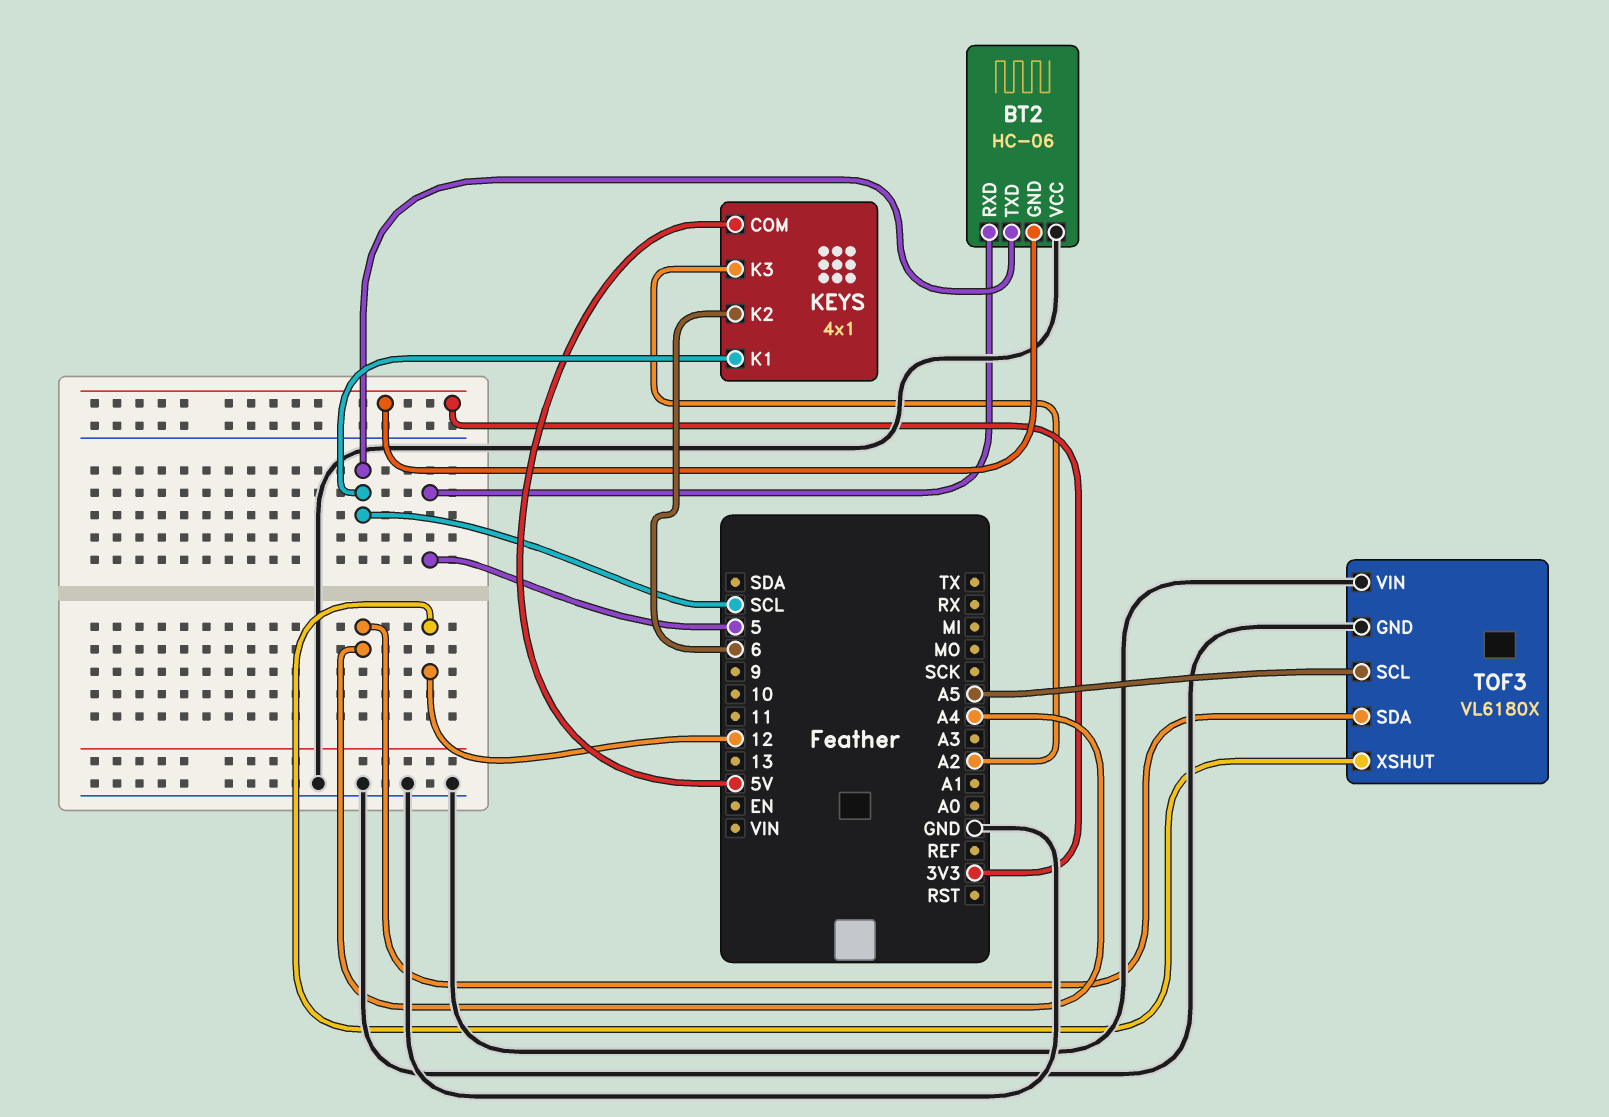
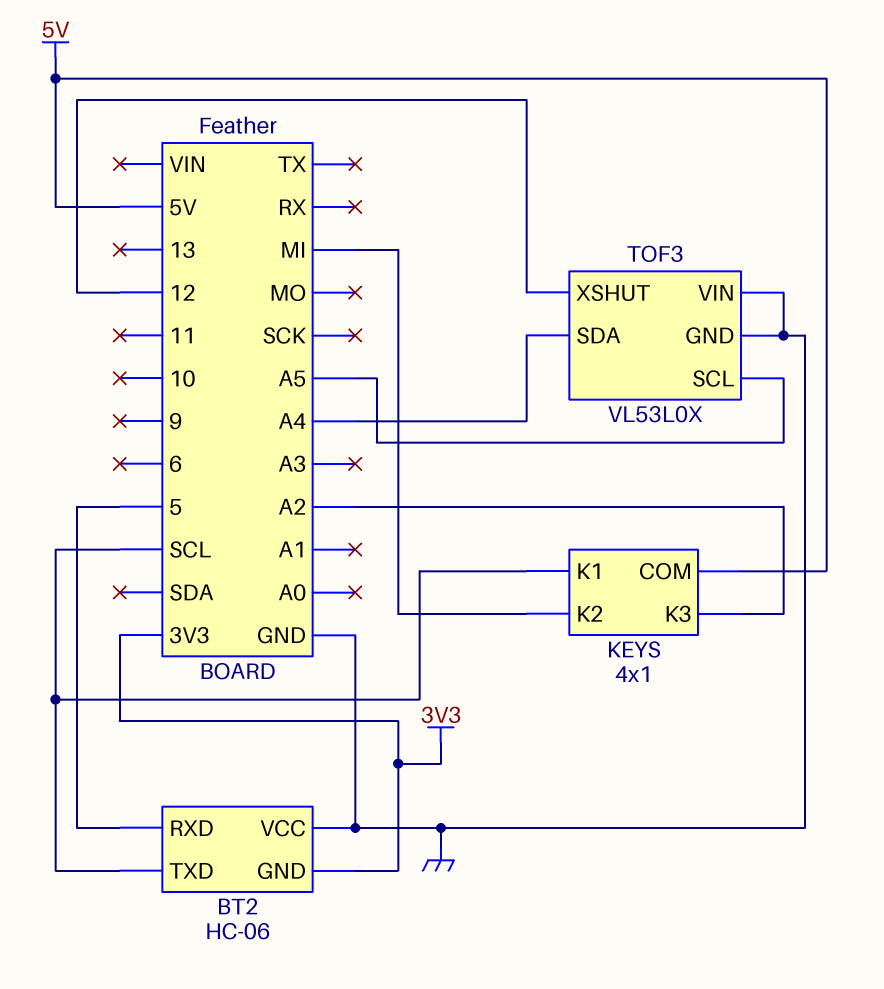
KEYS pin K2: 6 -> MI
TOF3: VL6180X -> VL53L0X

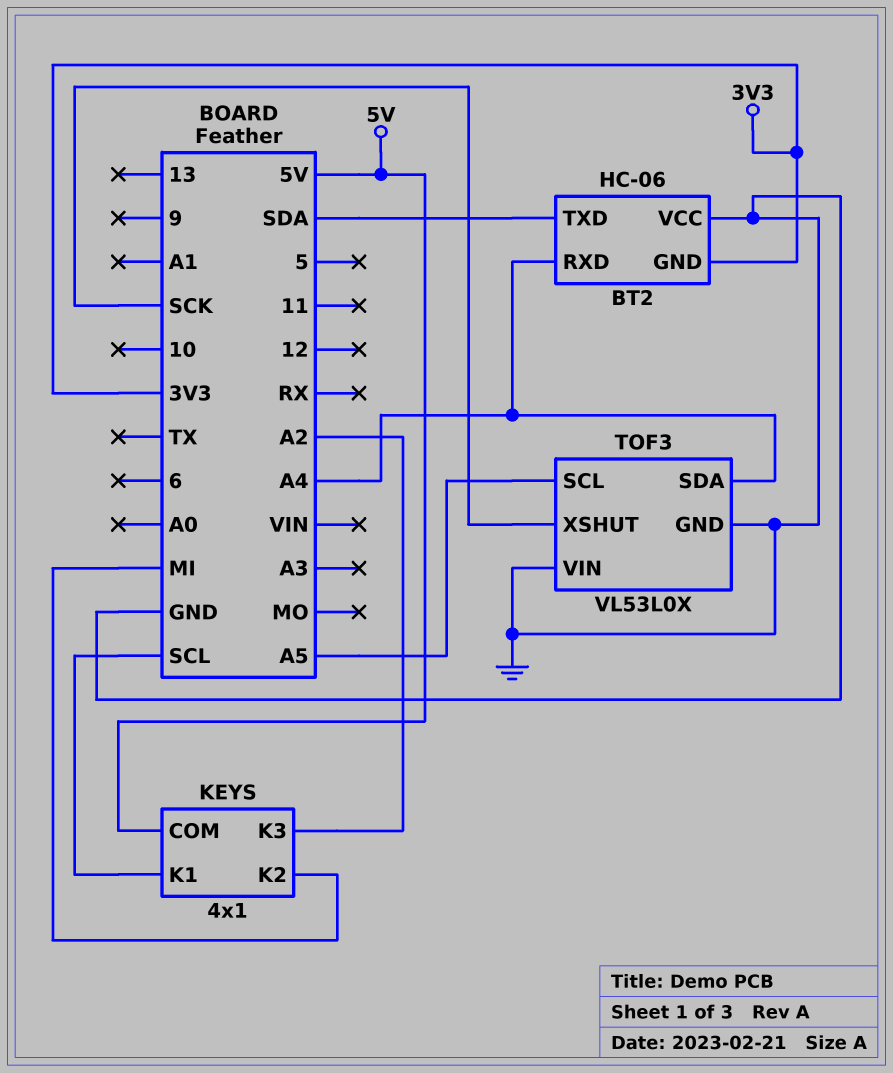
BT2 pin RXD: 5 -> A4
BT2 pin TXD: SCL -> SDA
TOF3 pin XSHUT: 12 -> SCK

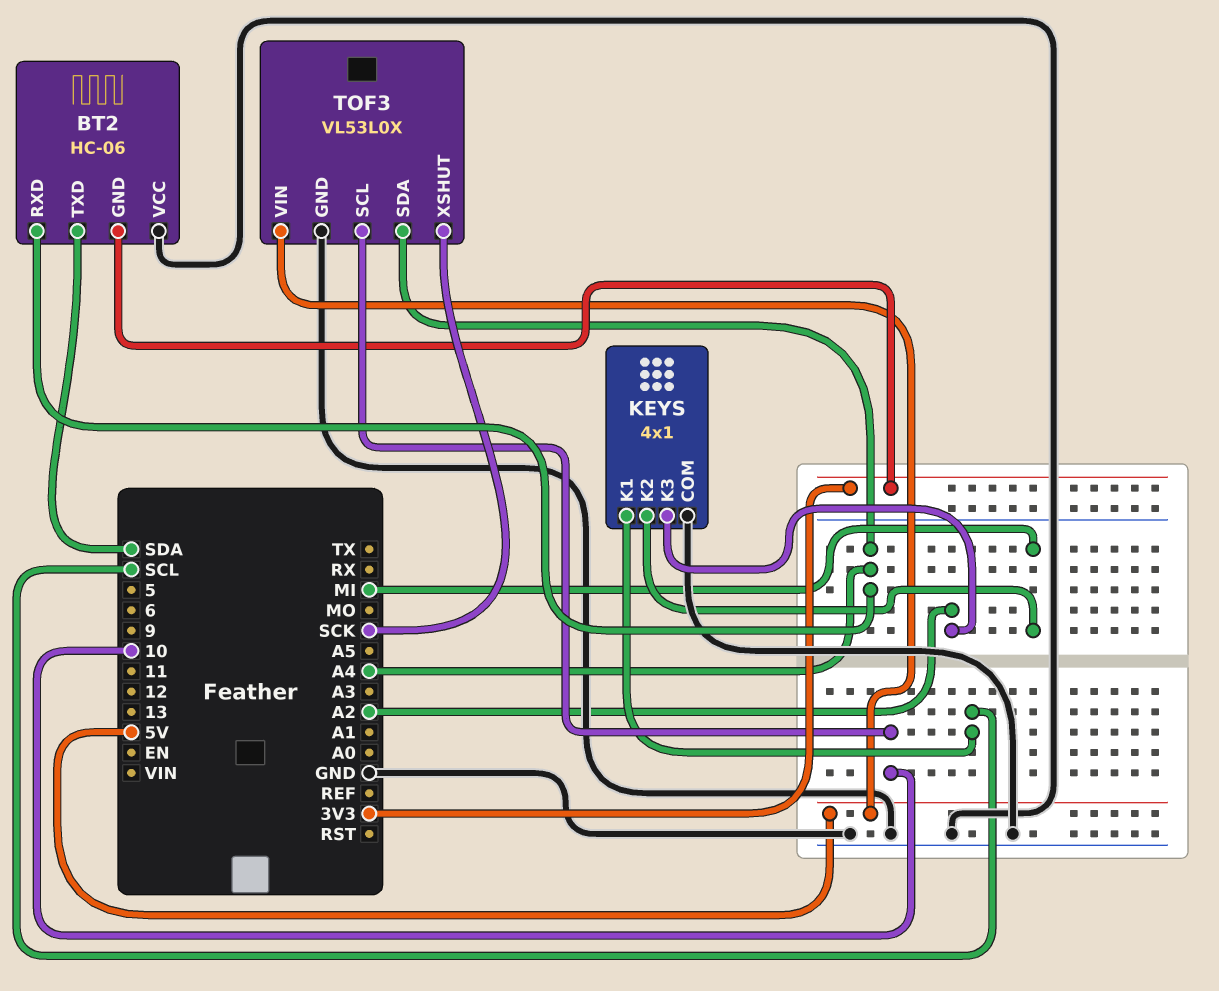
KEYS pin COM: 5V -> GND
TOF3 pin SCL: A5 -> 10
TOF3 pin VIN: GND -> 5V

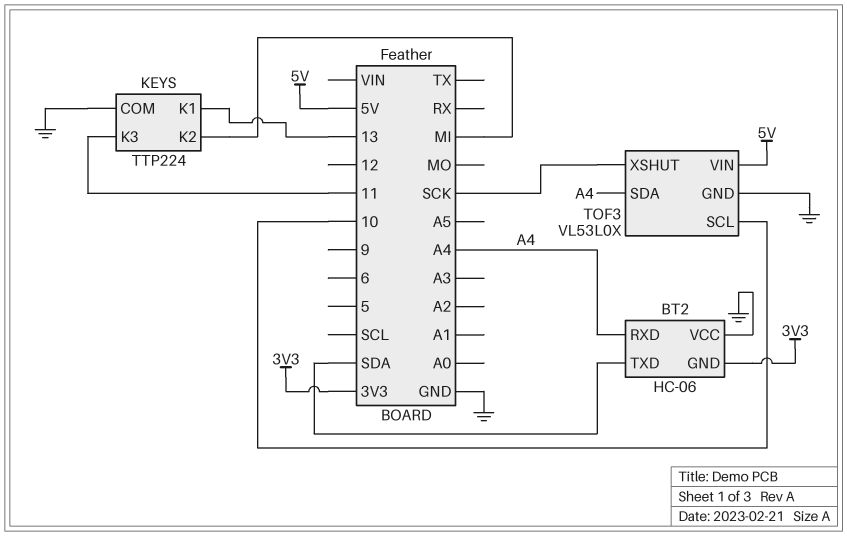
KEYS: 4x1 -> TTP224
KEYS pin K1: SCL -> 13
KEYS pin K3: A2 -> 11

